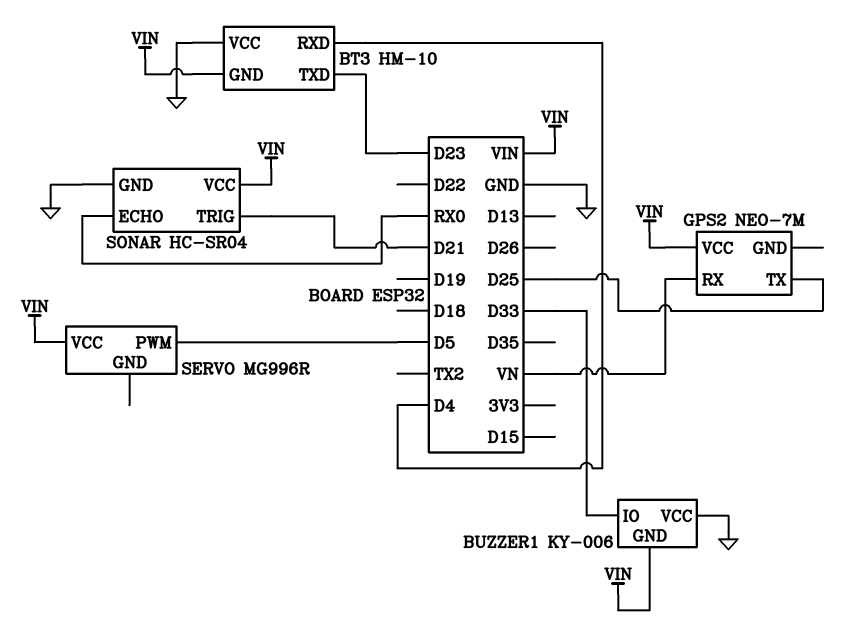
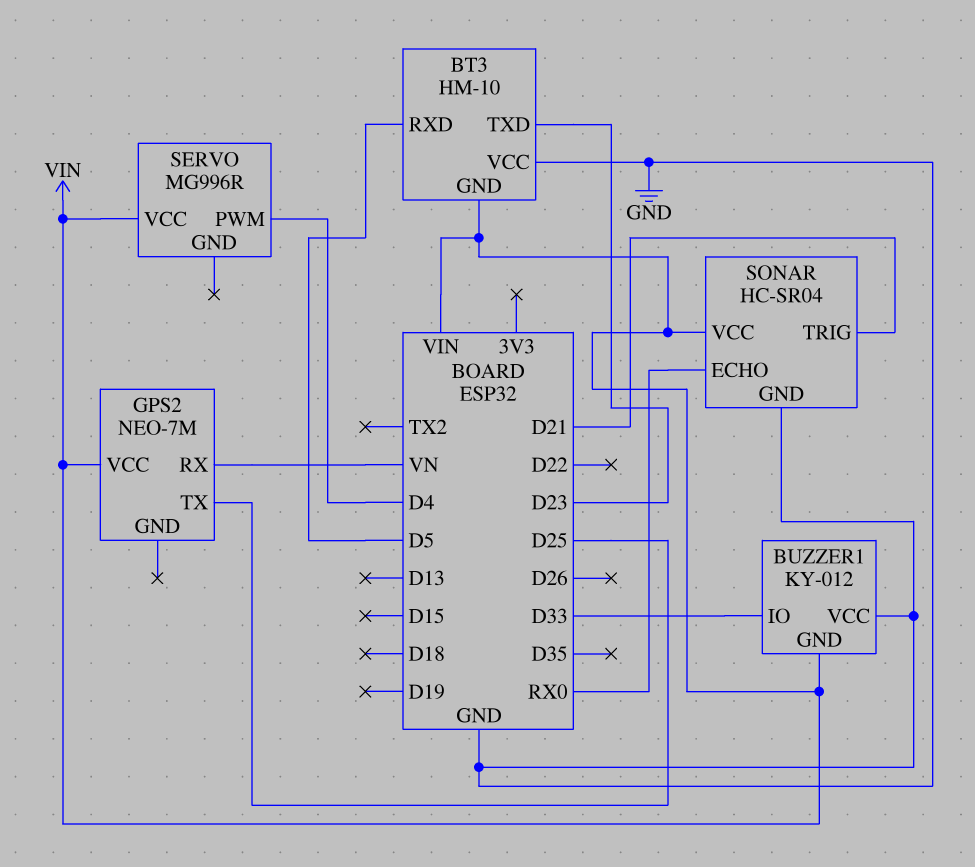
BT3 pin RXD: D4 -> D5
BUZZER1: KY-006 -> KY-012
SERVO pin PWM: D5 -> D4

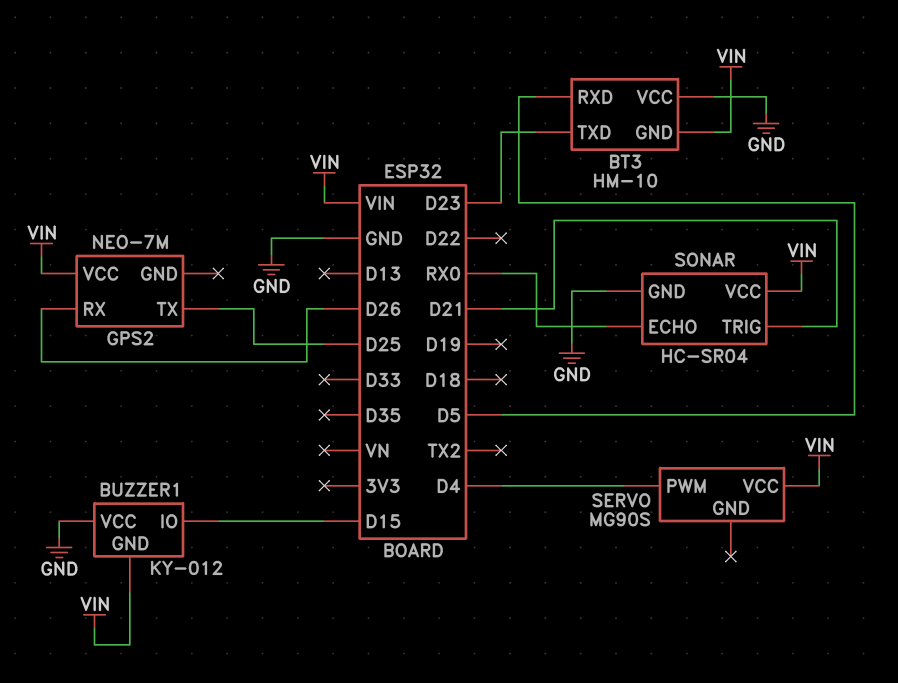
BUZZER1 pin IO: D33 -> D15
GPS2 pin RX: VN -> D26
SERVO: MG996R -> MG90S

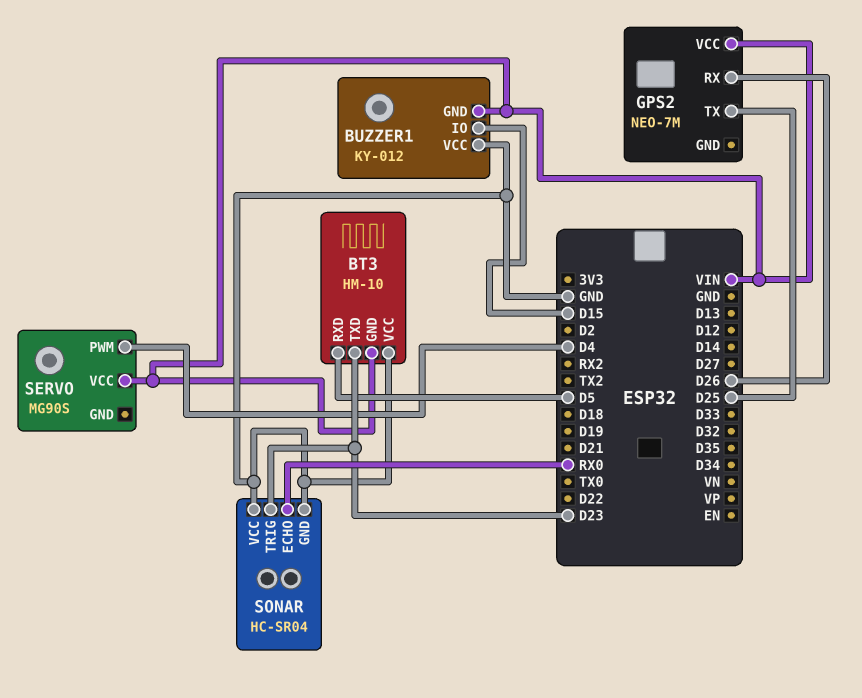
SONAR pin TRIG: D21 -> D23
SONAR pin VCC: VIN -> GND

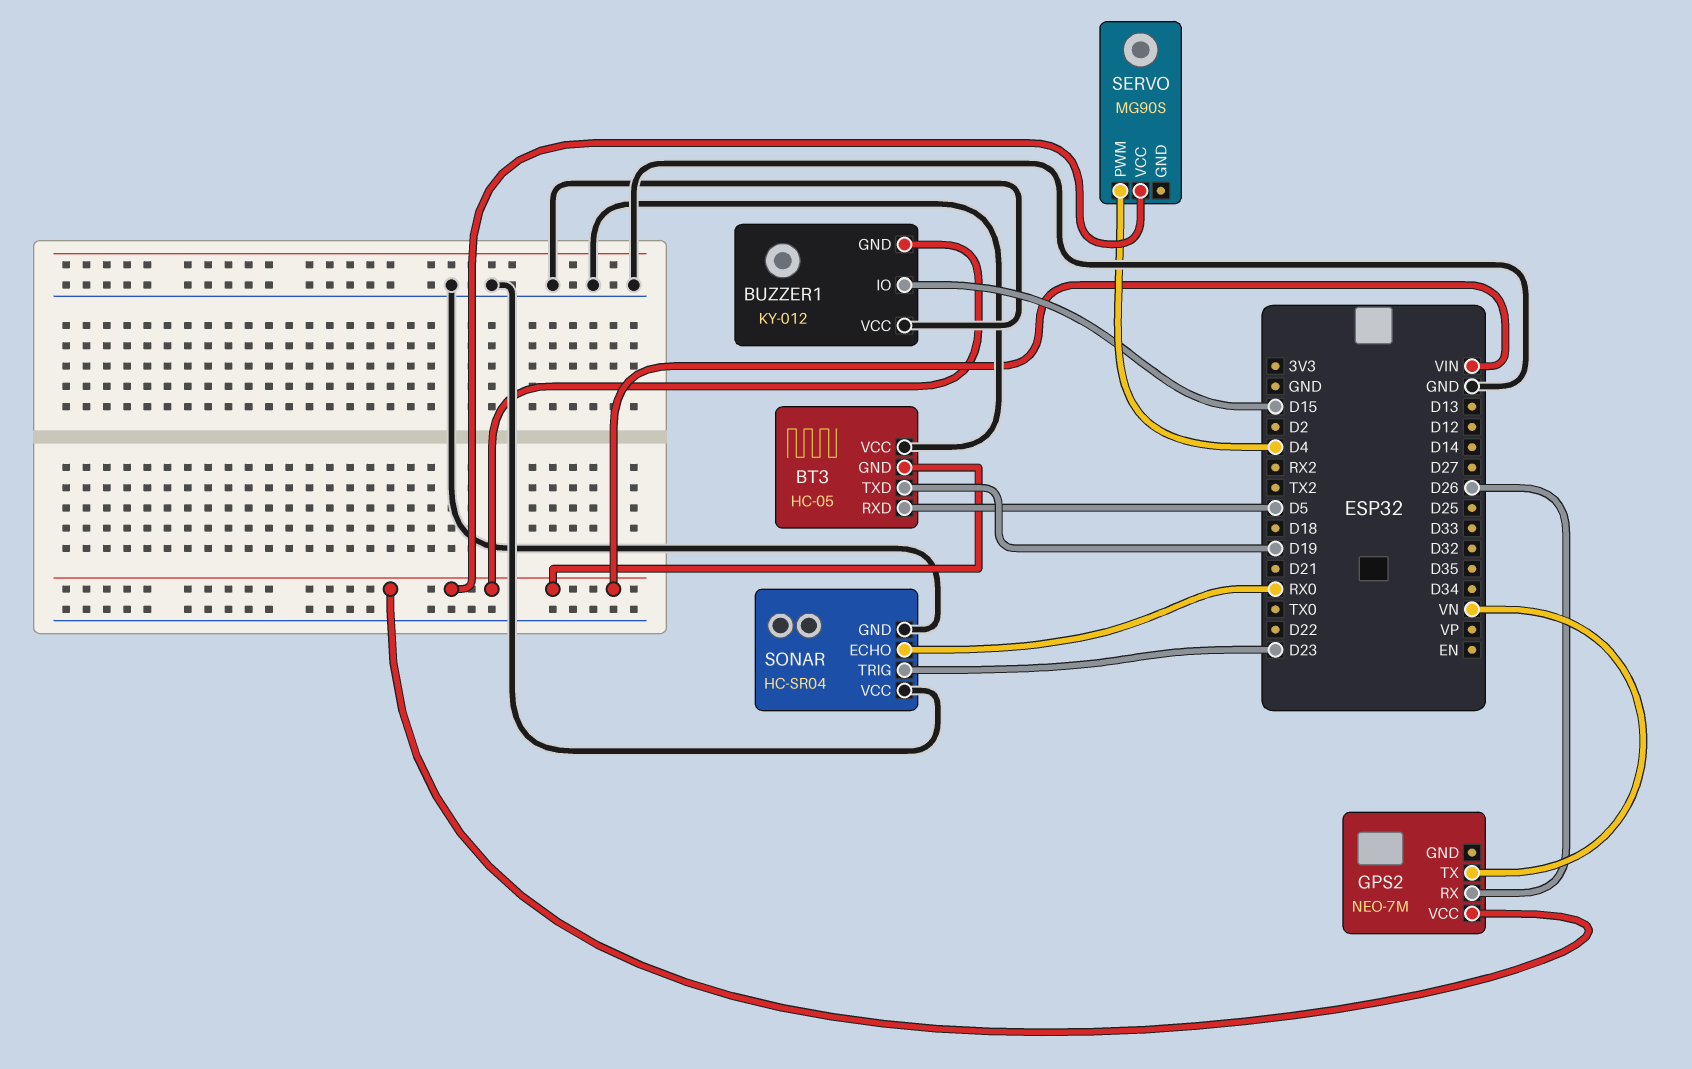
BT3: HM-10 -> HC-05
BT3 pin TXD: D23 -> D19
GPS2 pin TX: D25 -> VN

